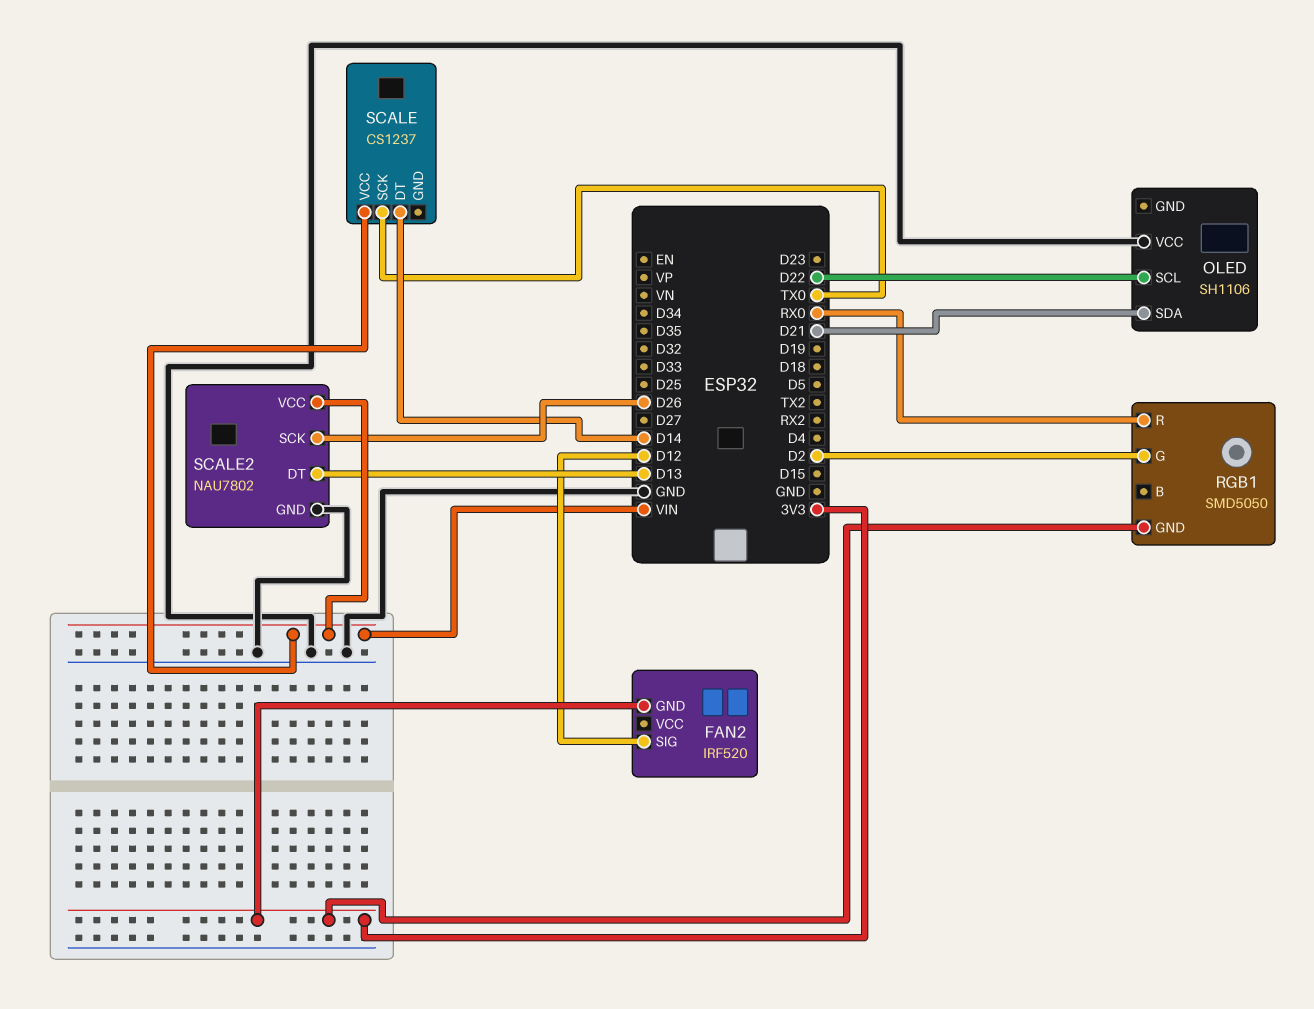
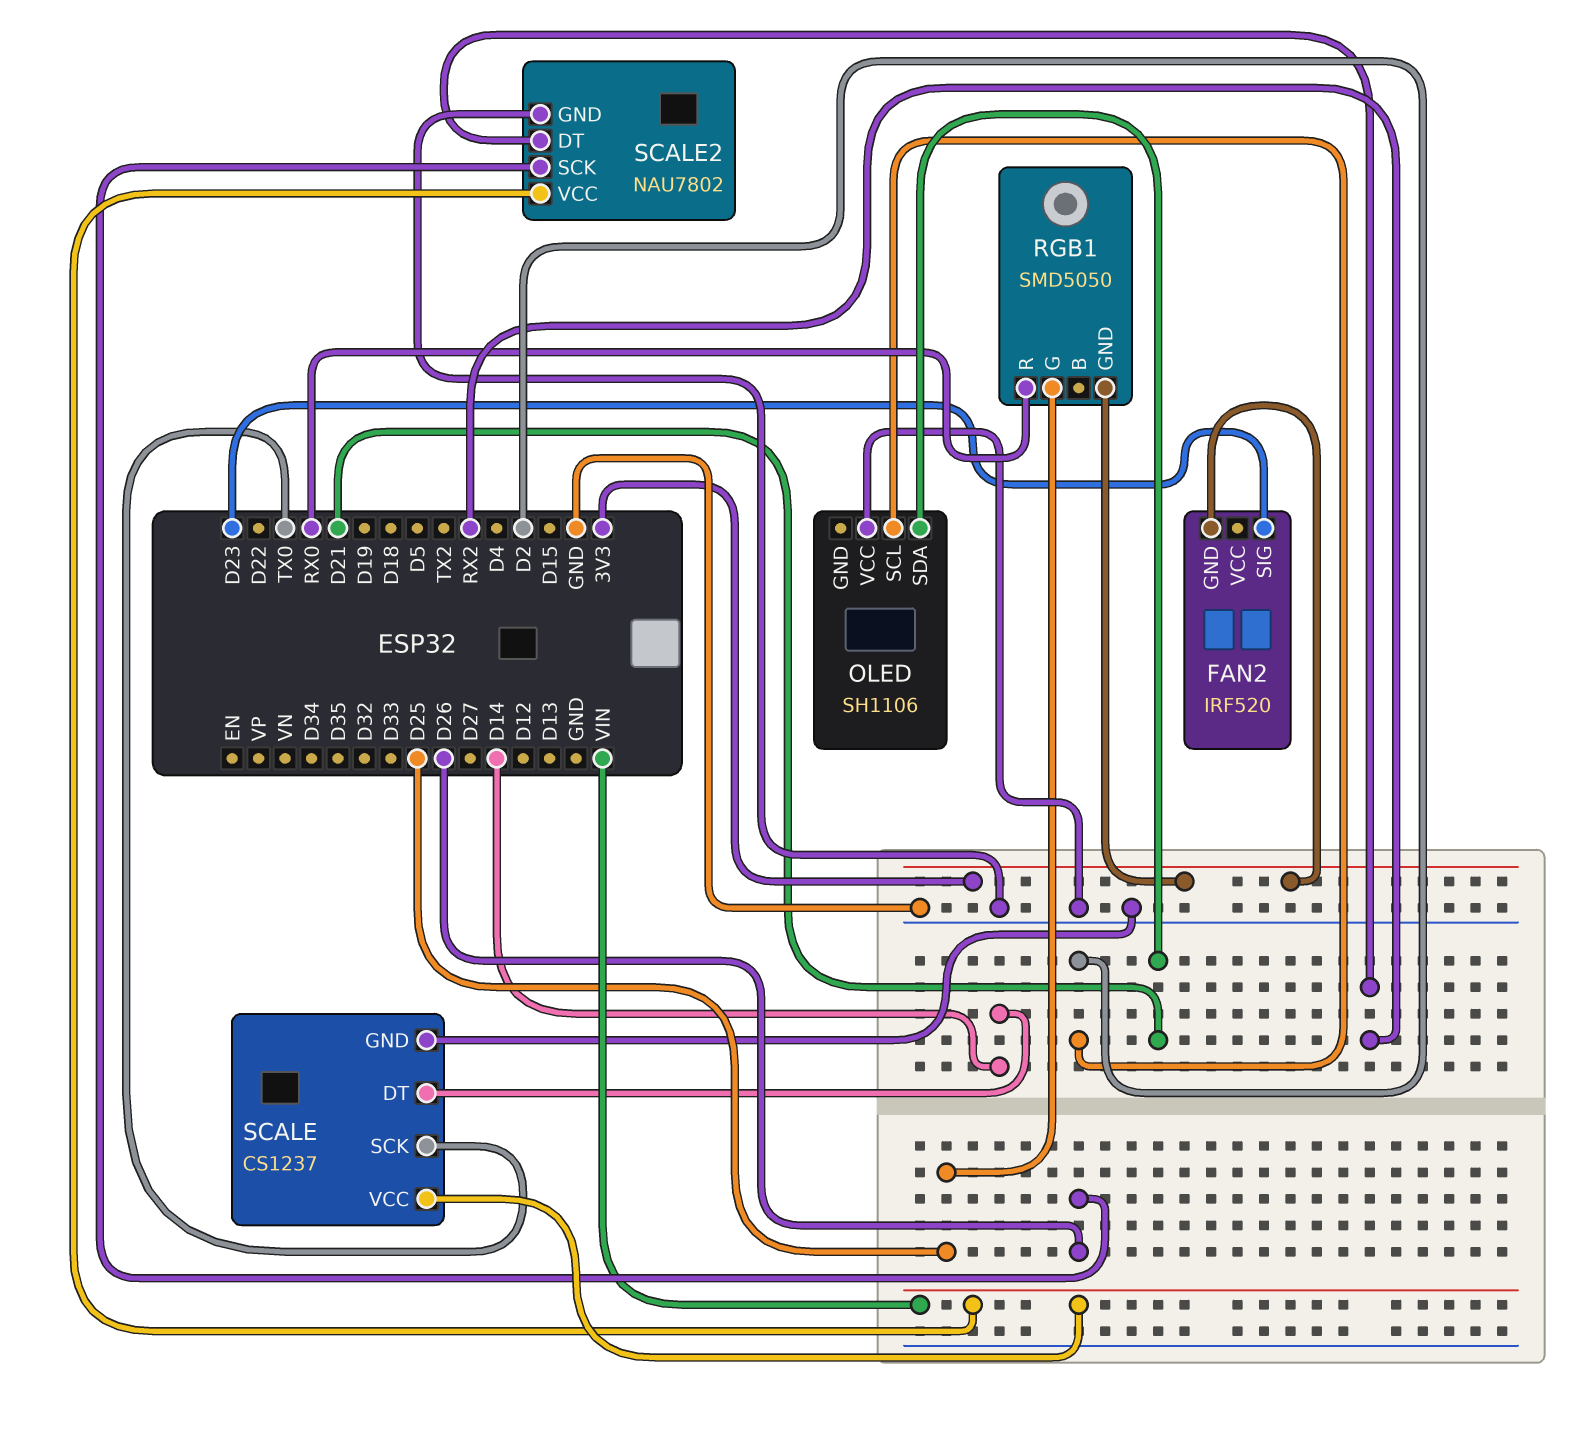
FAN2 pin SIG: D12 -> D23
OLED pin SCL: D22 -> D2
RGB1 pin G: D2 -> D25
SCALE pin GND: none -> GND
SCALE2 pin DT: D13 -> RX2

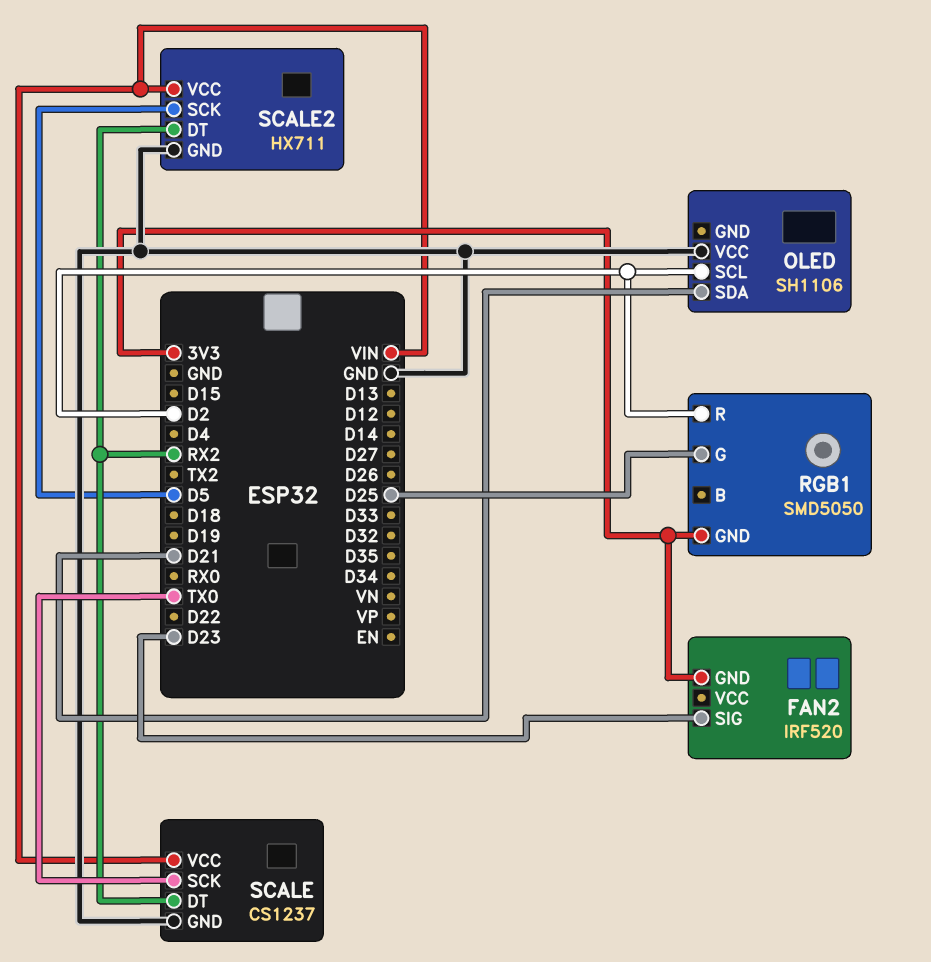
RGB1 pin R: RX0 -> D2
SCALE pin DT: D14 -> RX2
SCALE2: NAU7802 -> HX711
SCALE2 pin SCK: D26 -> D5

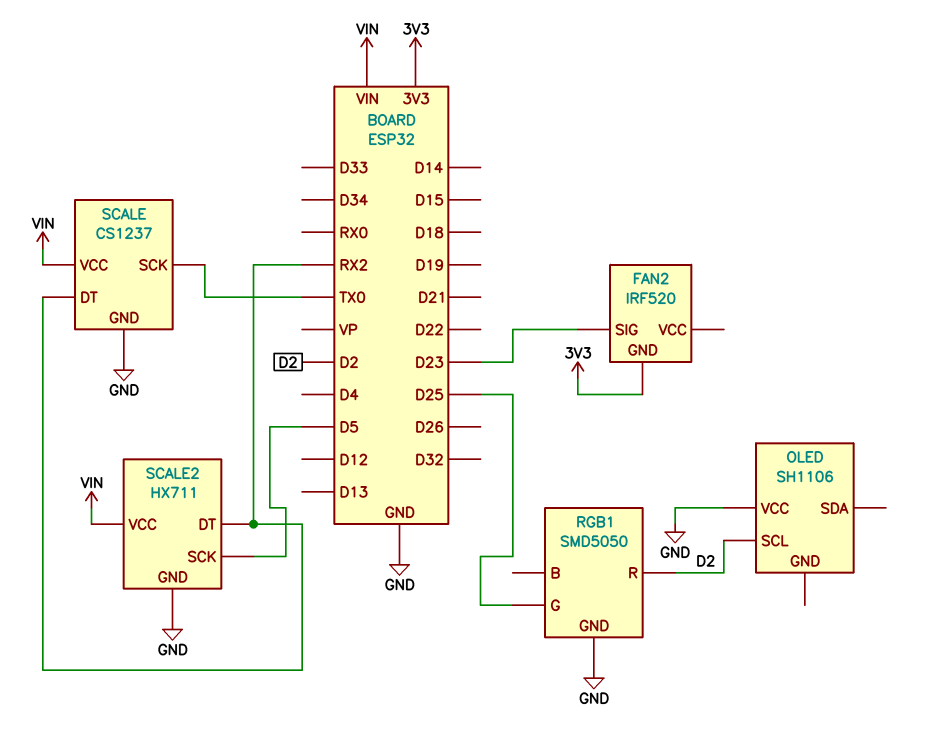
OLED pin SDA: D21 -> none
RGB1 pin GND: 3V3 -> GND

